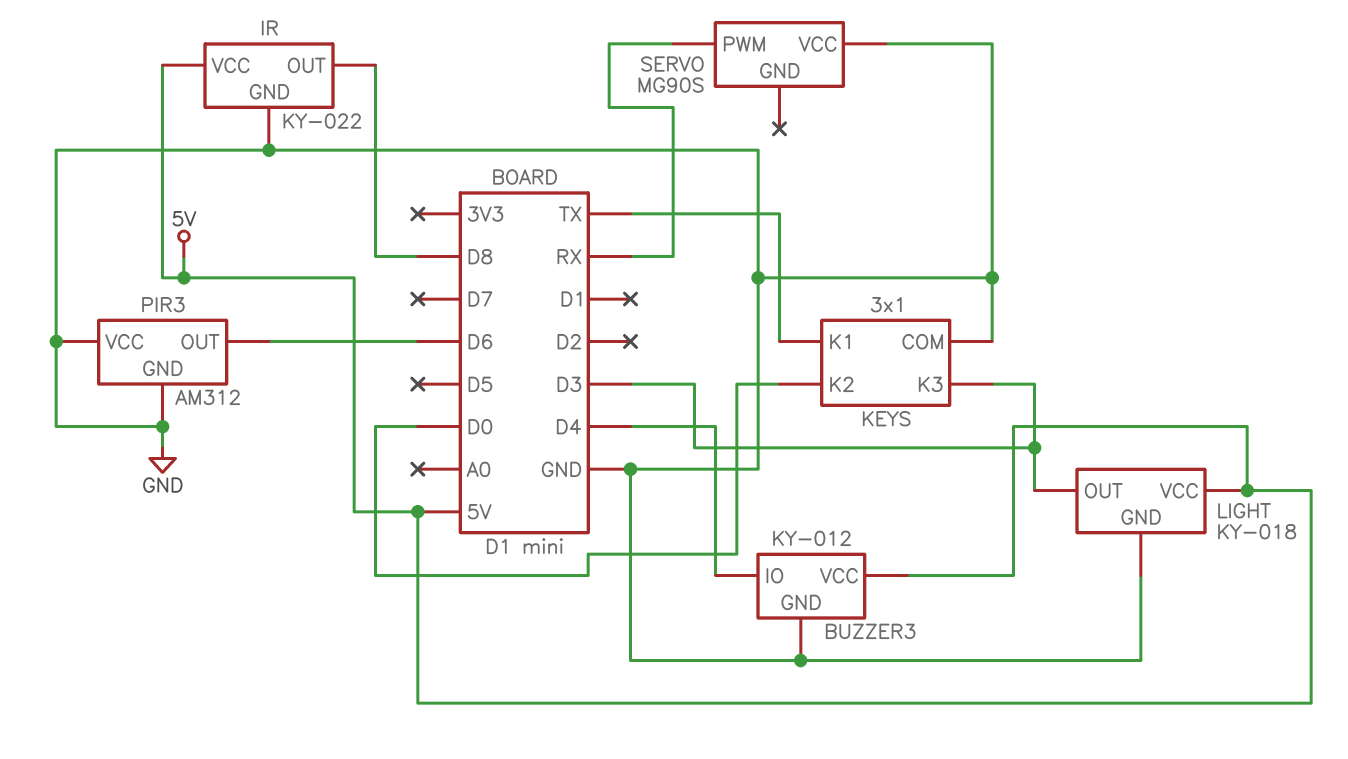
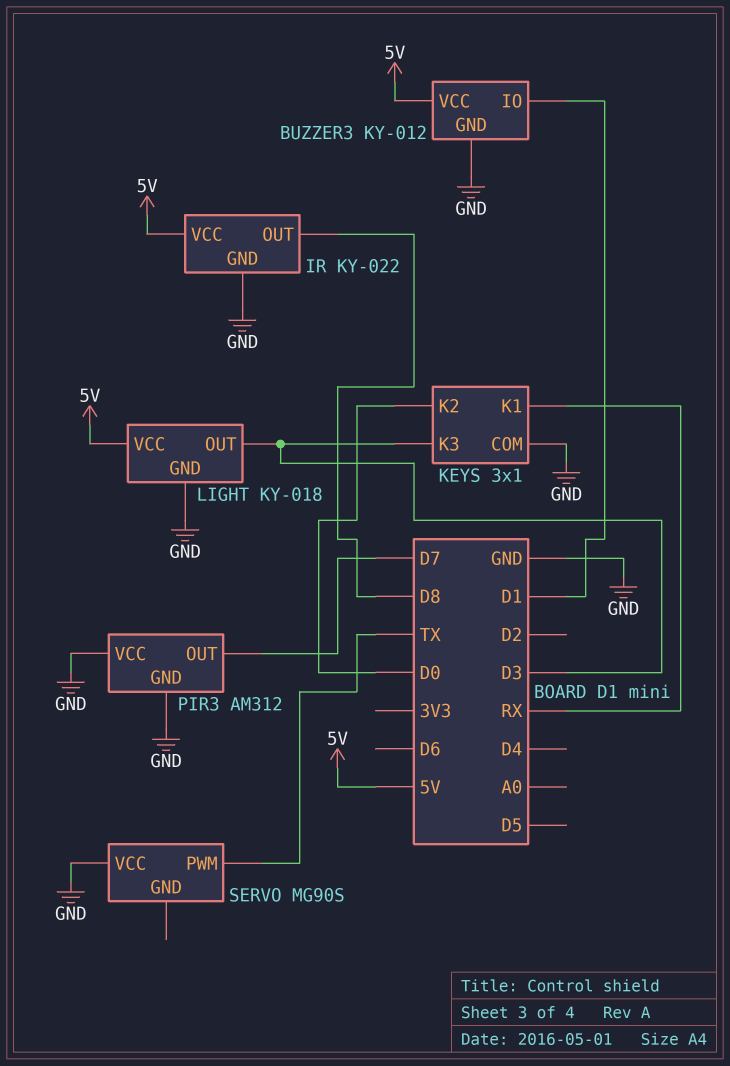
BUZZER3 pin IO: D4 -> D1
KEYS pin K1: TX -> RX
PIR3 pin OUT: D6 -> D7
SERVO pin PWM: RX -> TX

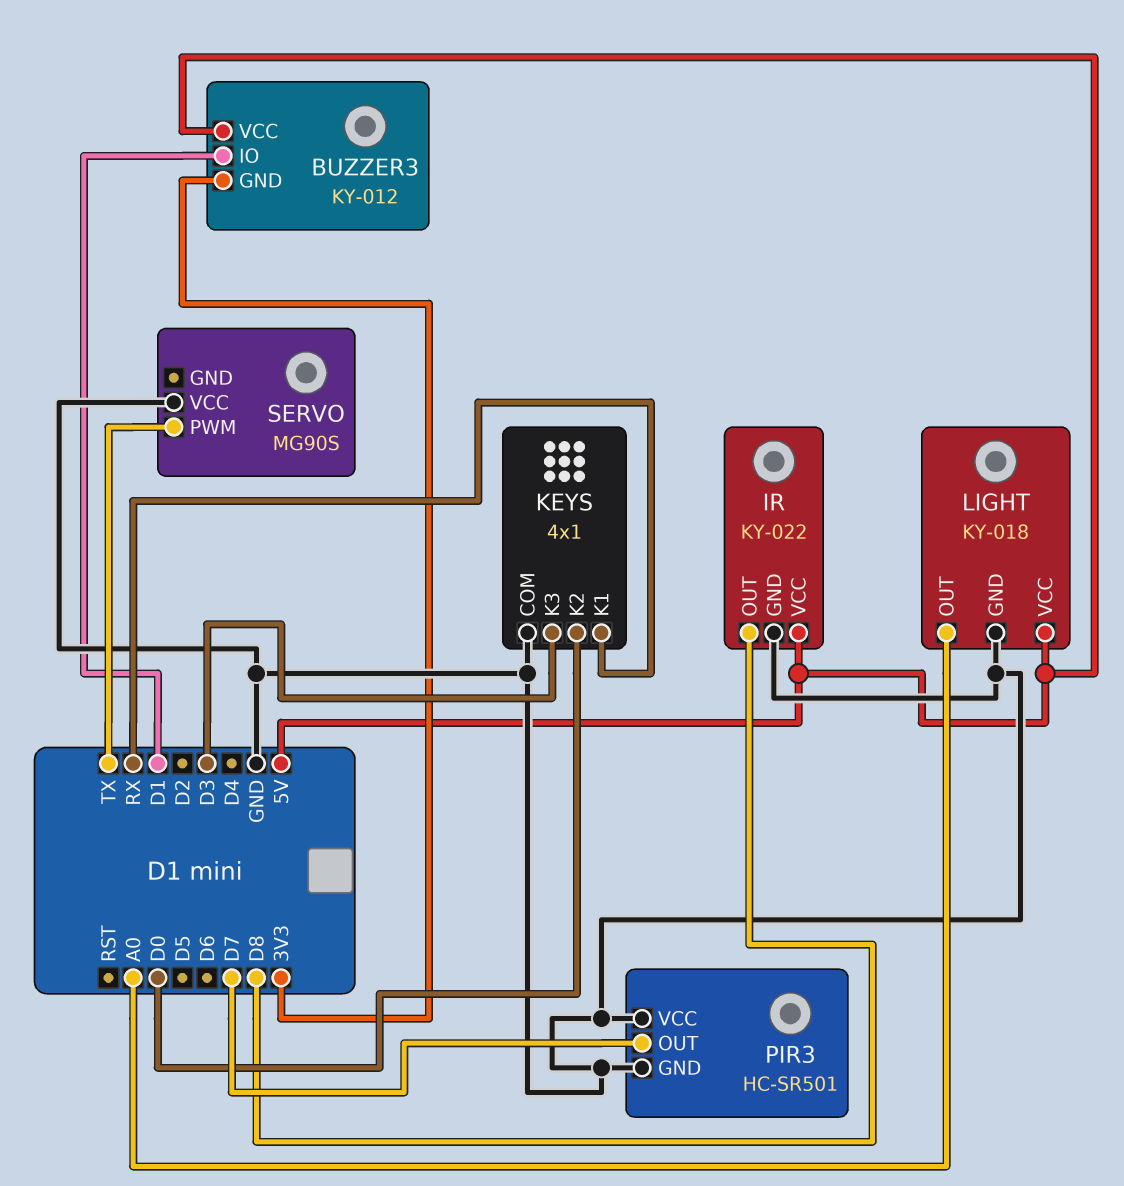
BUZZER3 pin GND: GND -> 3V3
KEYS: 3x1 -> 4x1
LIGHT pin OUT: D3 -> A0
PIR3: AM312 -> HC-SR501

